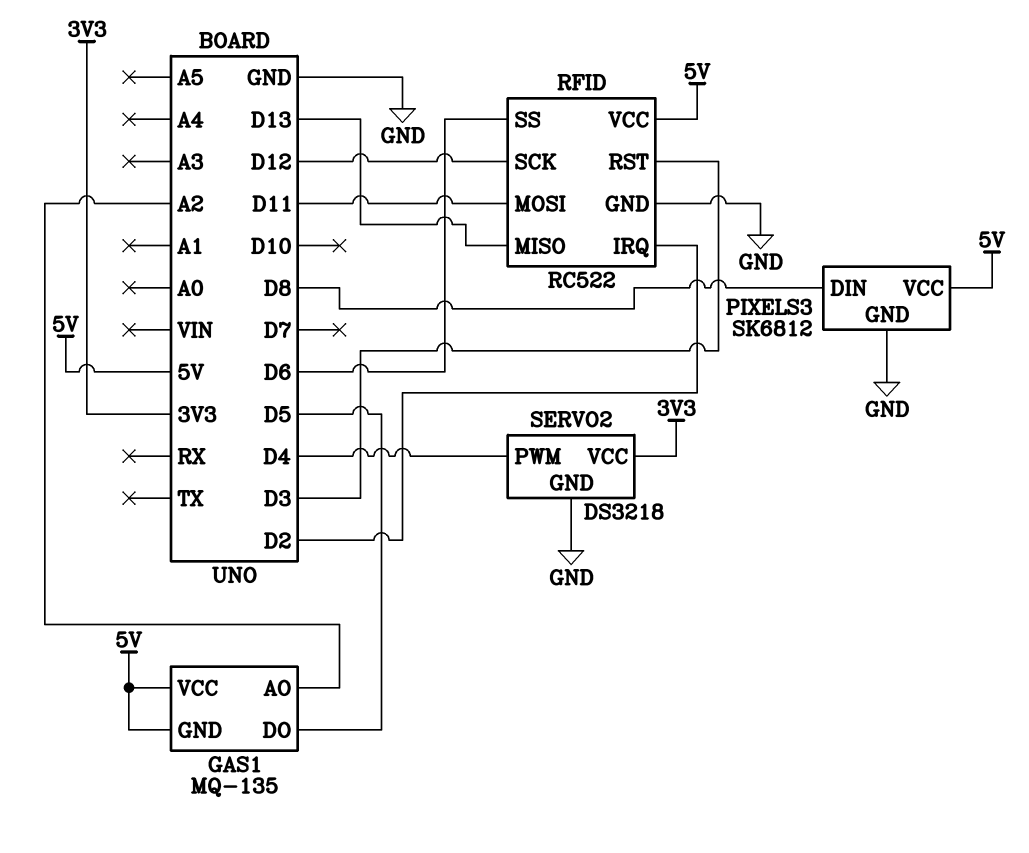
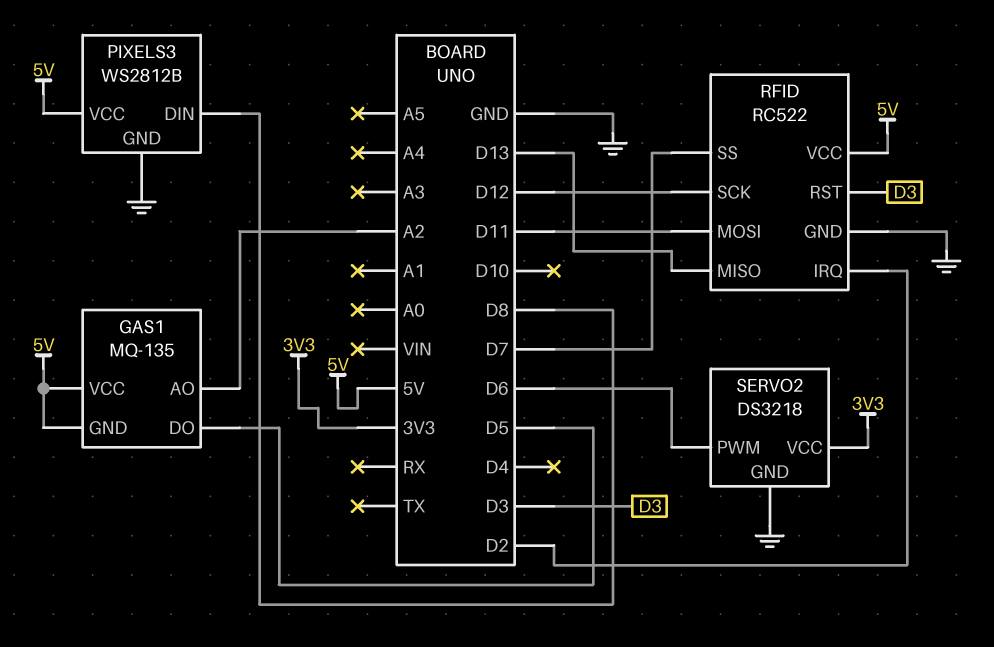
PIXELS3: SK6812 -> WS2812B
RFID pin SS: D6 -> D7
SERVO2 pin PWM: D4 -> D6

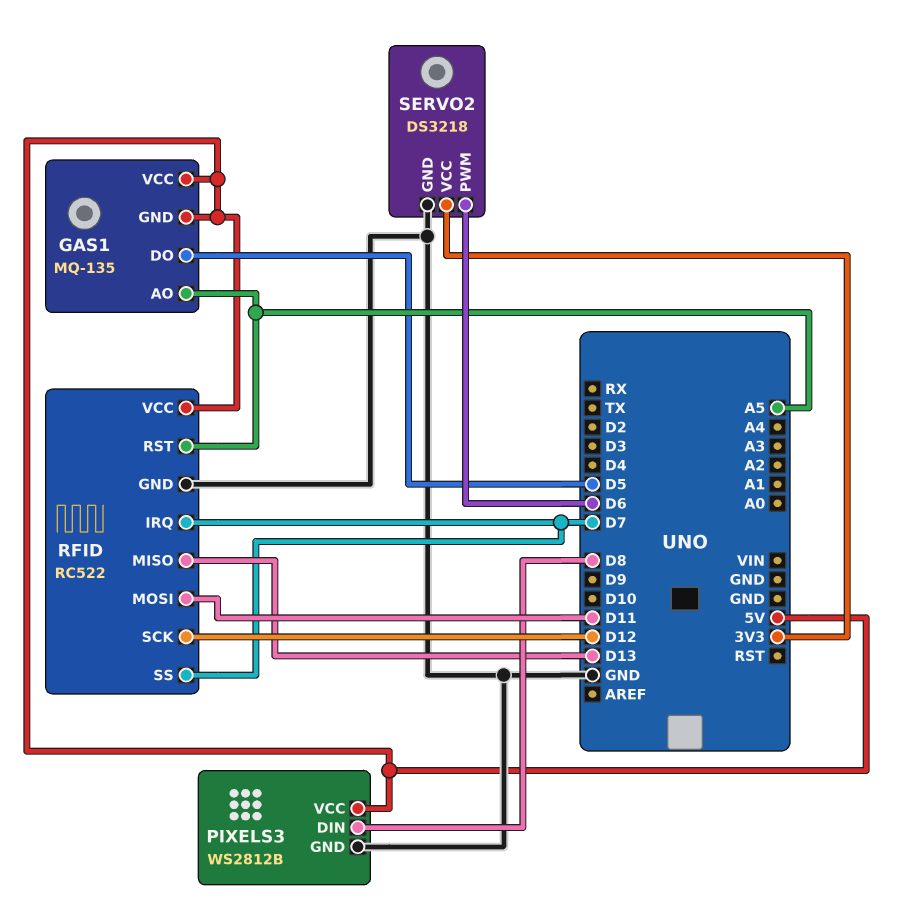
GAS1 pin AO: A2 -> A5
RFID pin IRQ: D2 -> D7
RFID pin RST: D3 -> A5

